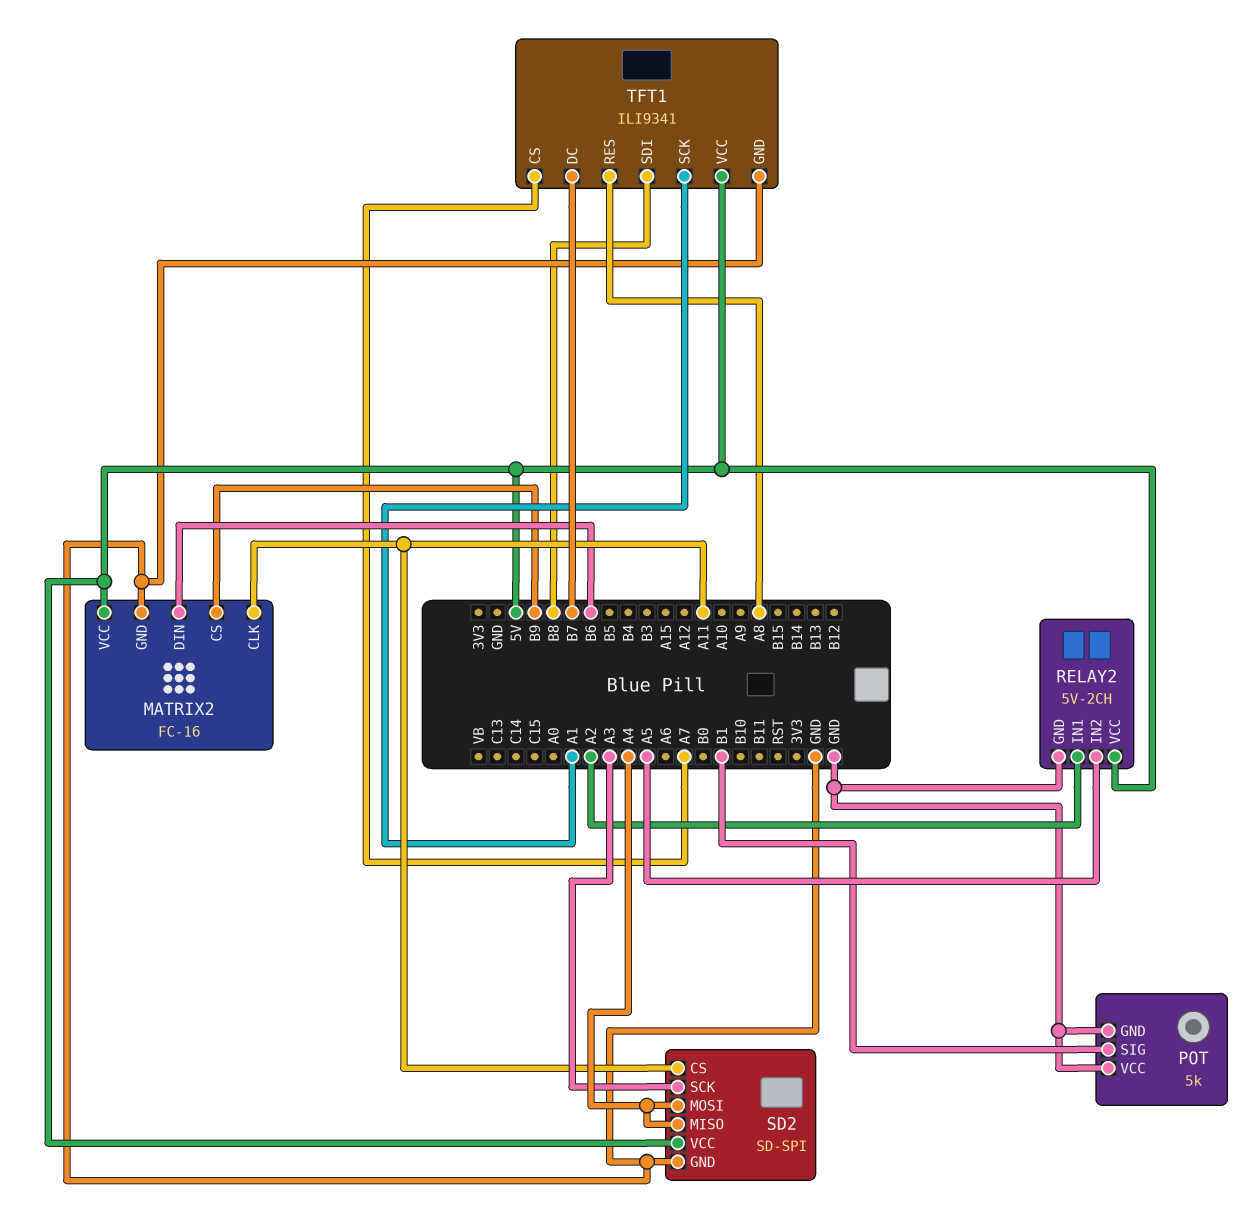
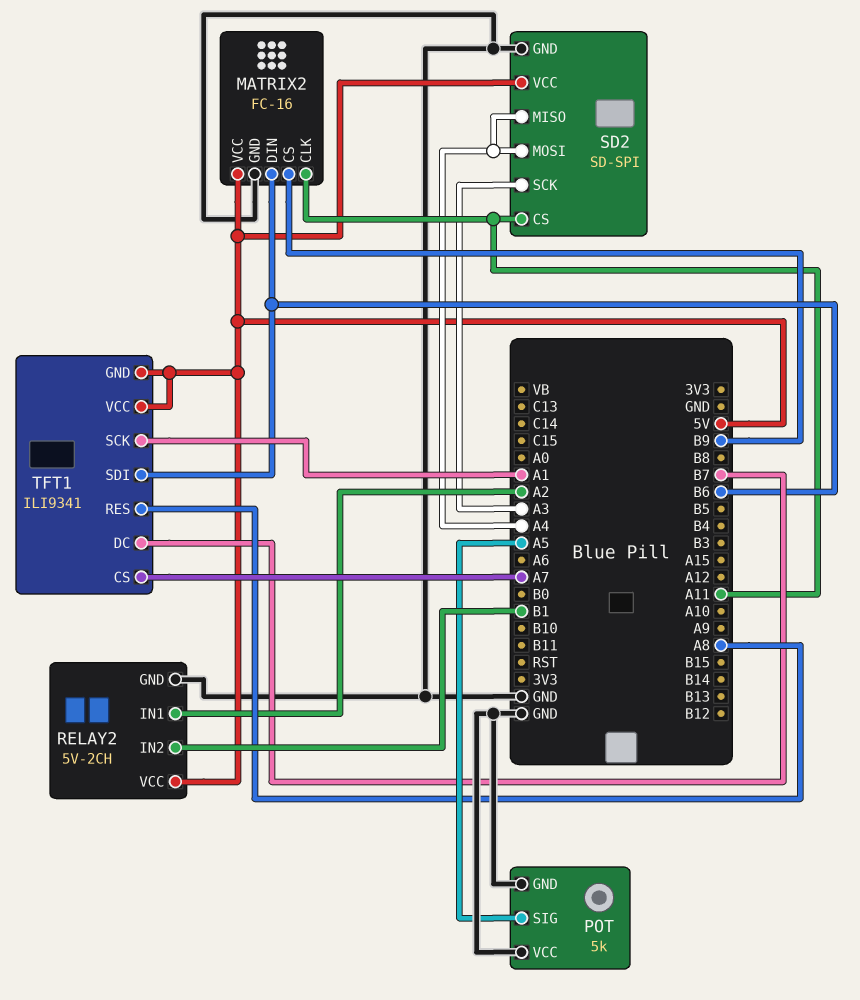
POT pin SIG: B1 -> A5
RELAY2 pin IN2: A5 -> B1
TFT1 pin GND: GND -> 5V
TFT1 pin SDI: B8 -> B6

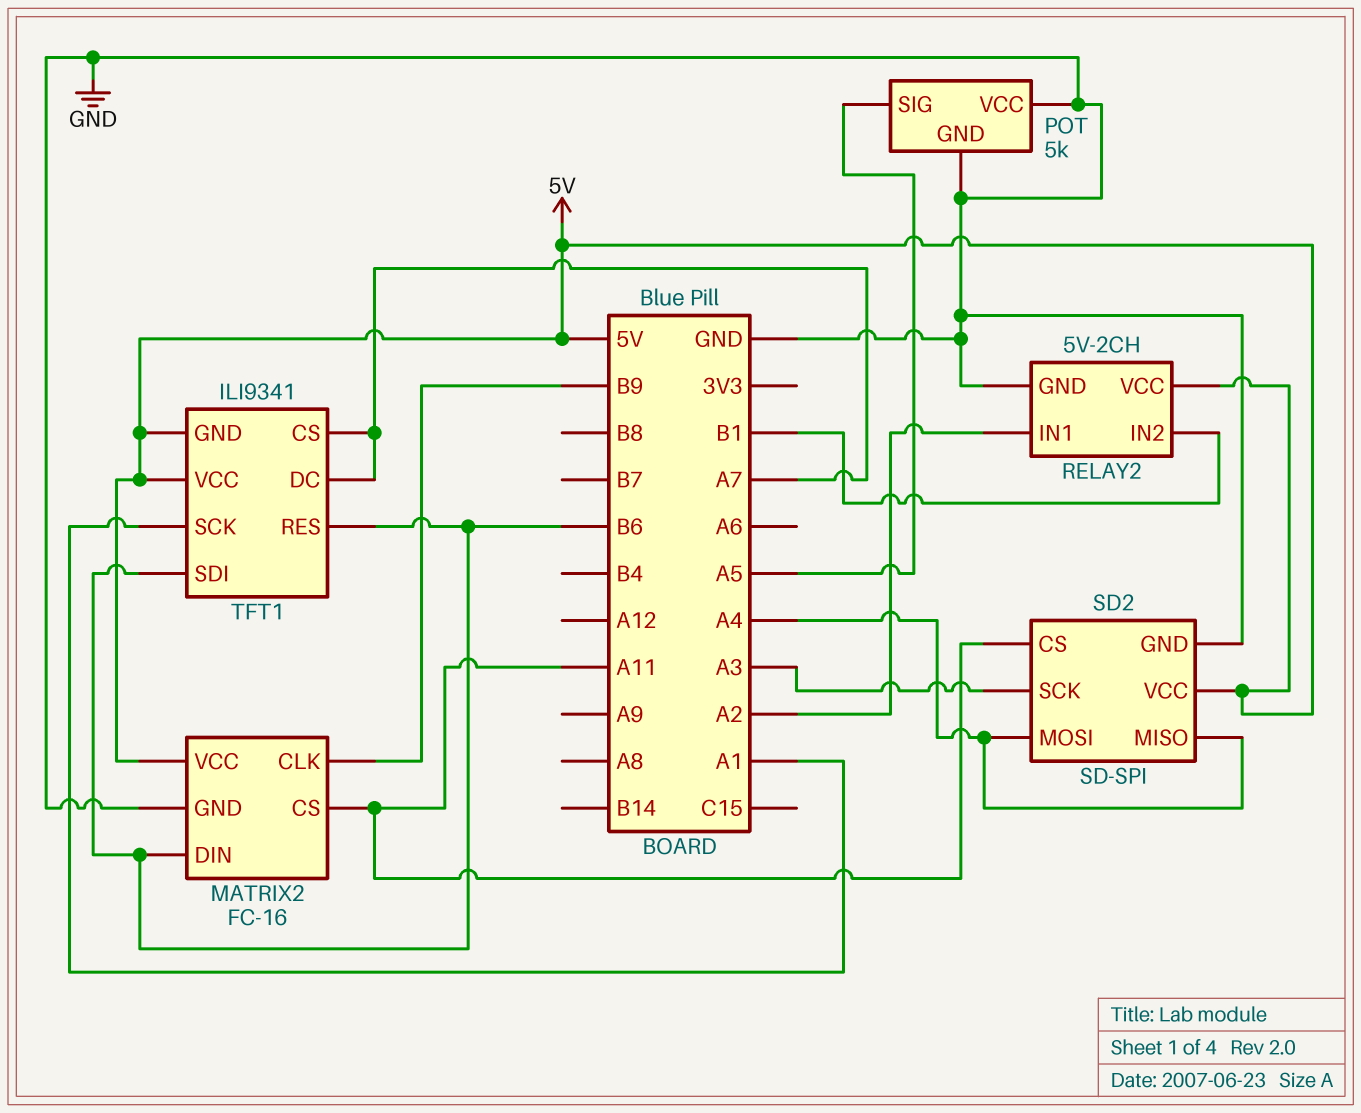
MATRIX2 pin CLK: A11 -> B9
MATRIX2 pin CS: B9 -> A11
TFT1 pin DC: B7 -> A7
TFT1 pin RES: A8 -> B6

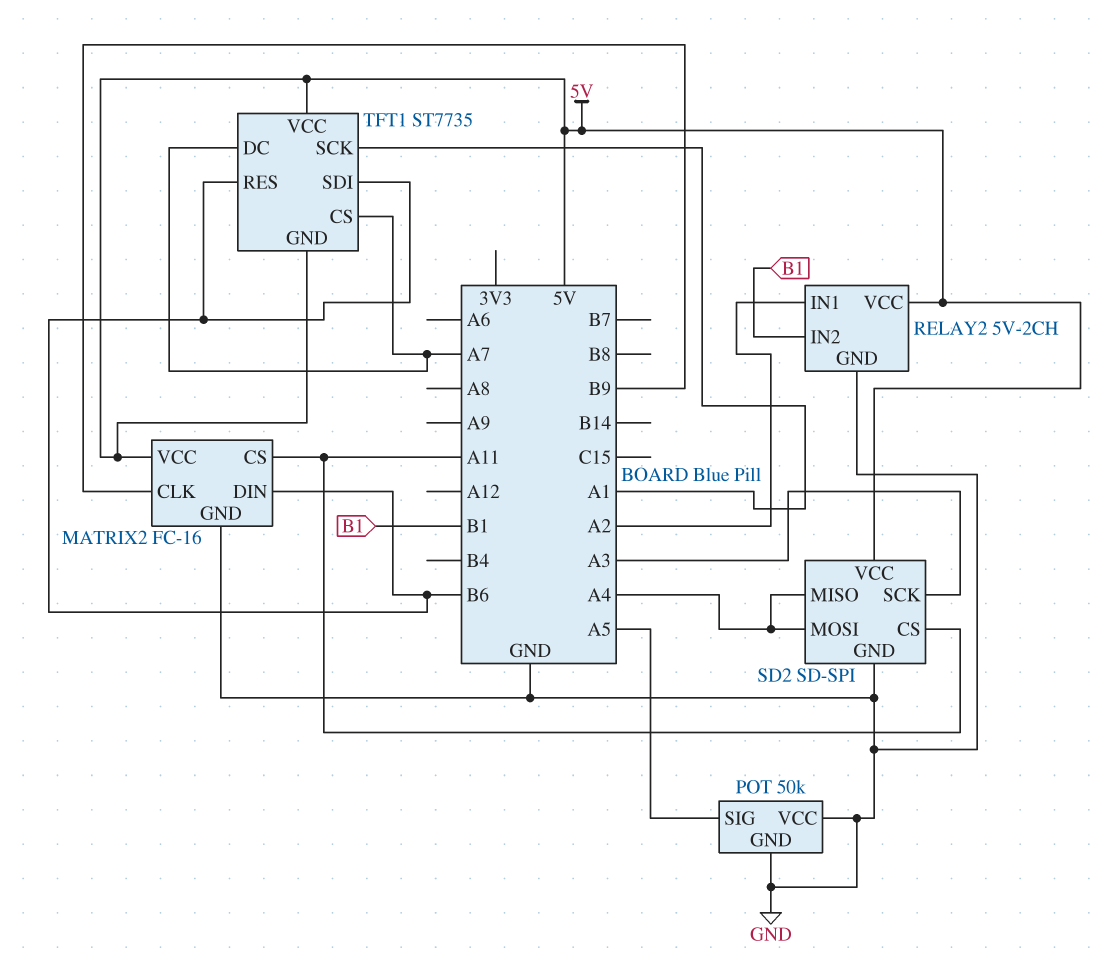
POT: 5k -> 50k
TFT1: ILI9341 -> ST7735

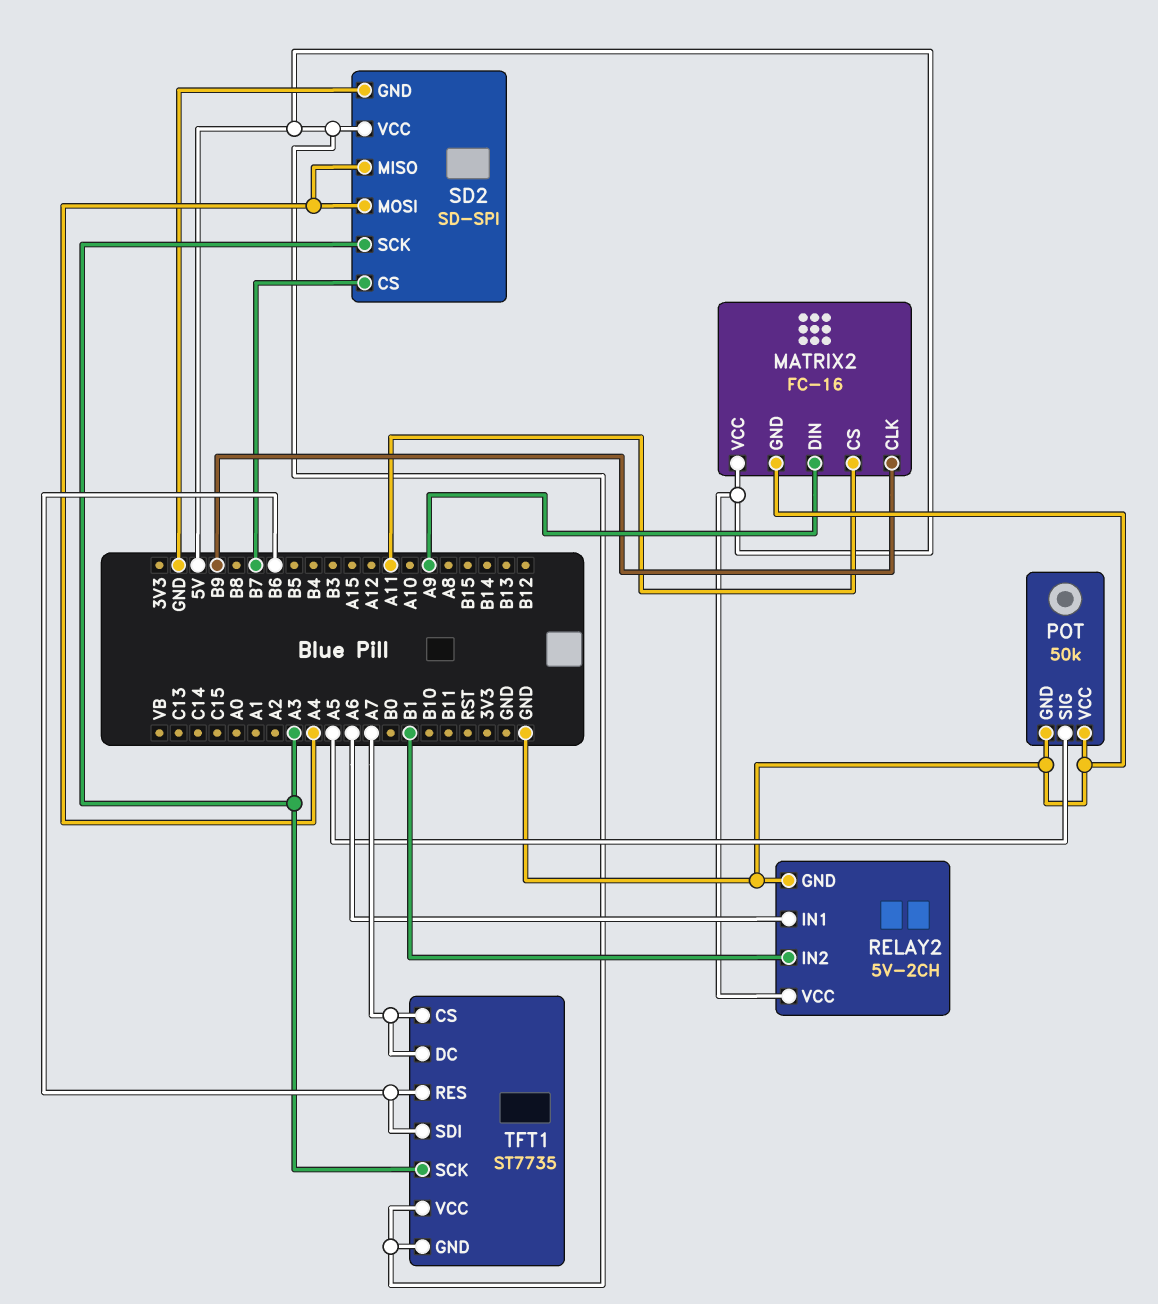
MATRIX2 pin DIN: B6 -> A9
RELAY2 pin IN1: A2 -> A6
SD2 pin CS: A11 -> B7
TFT1 pin SCK: A1 -> A3

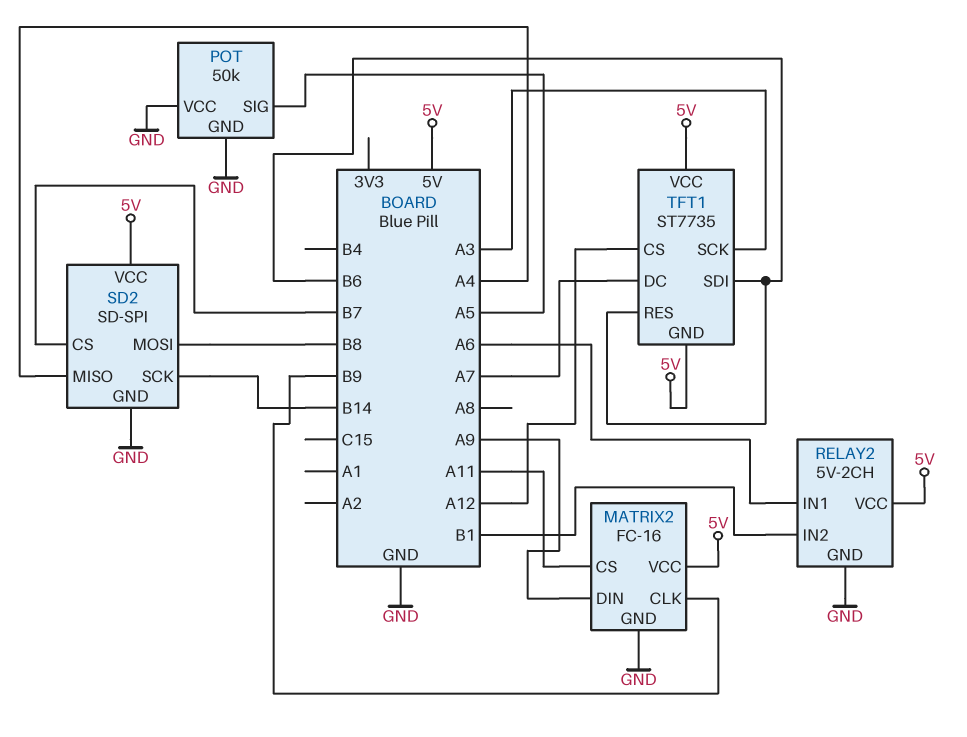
SD2 pin MOSI: A4 -> B8
SD2 pin SCK: A3 -> B14
TFT1 pin CS: A7 -> A12

